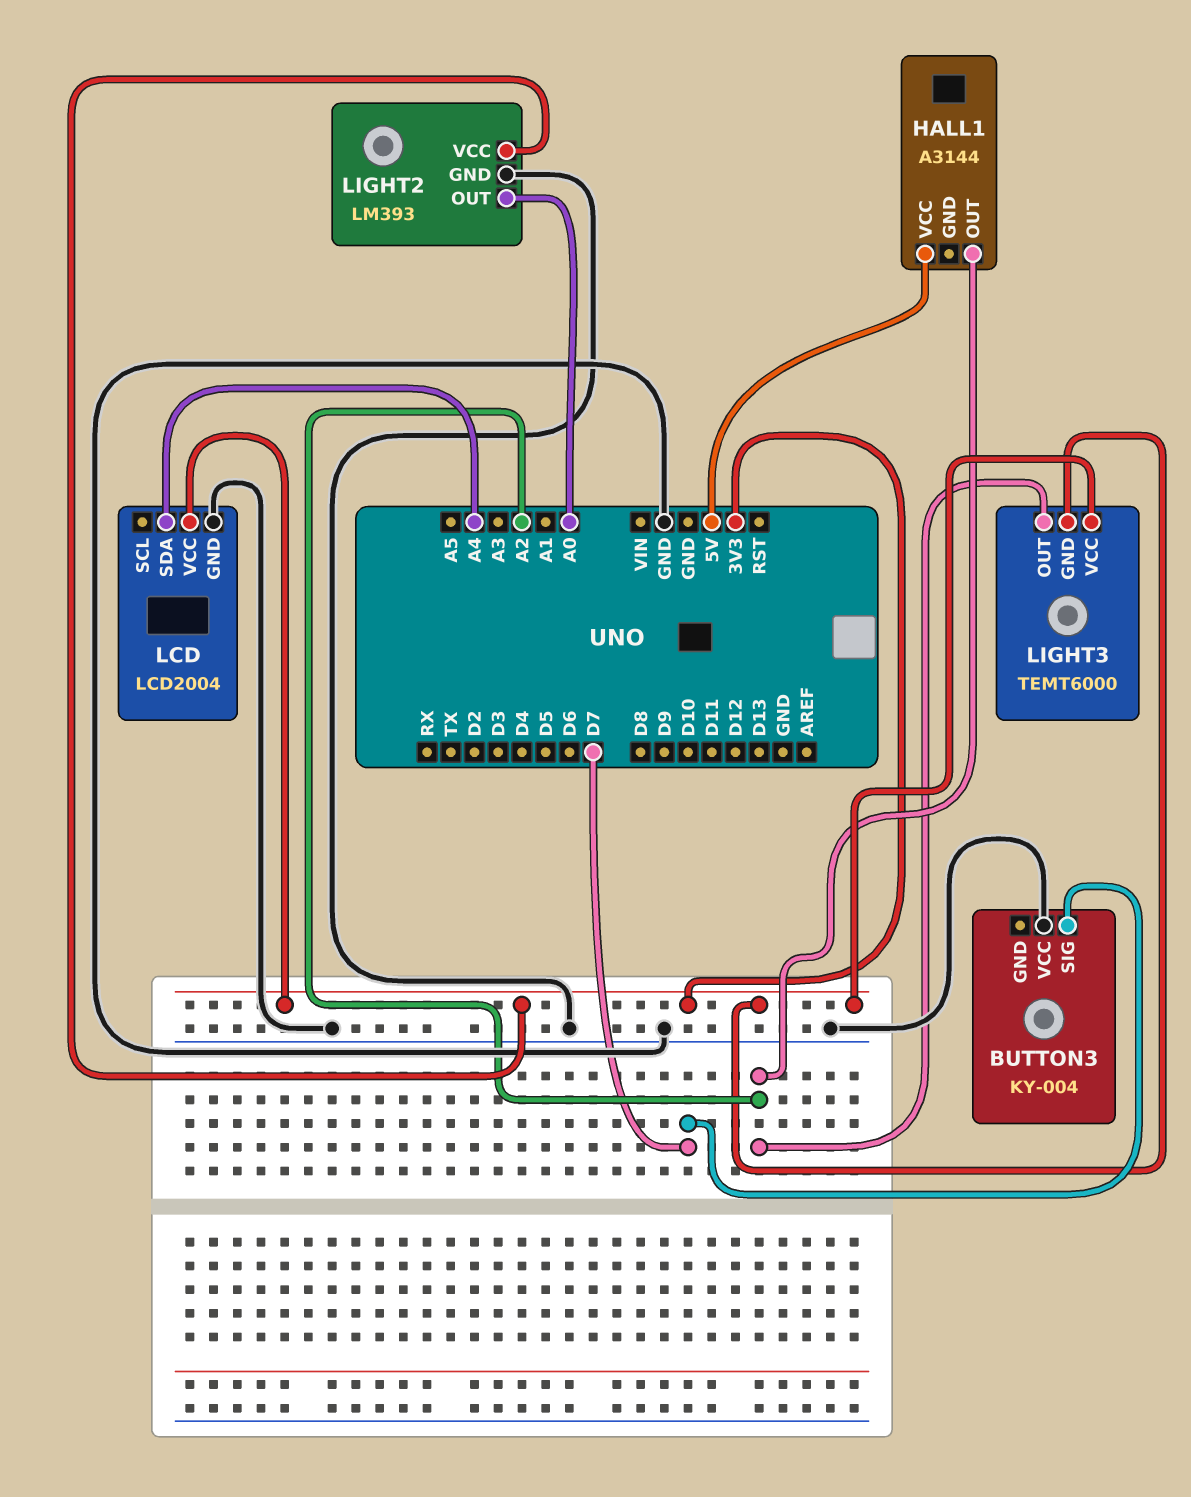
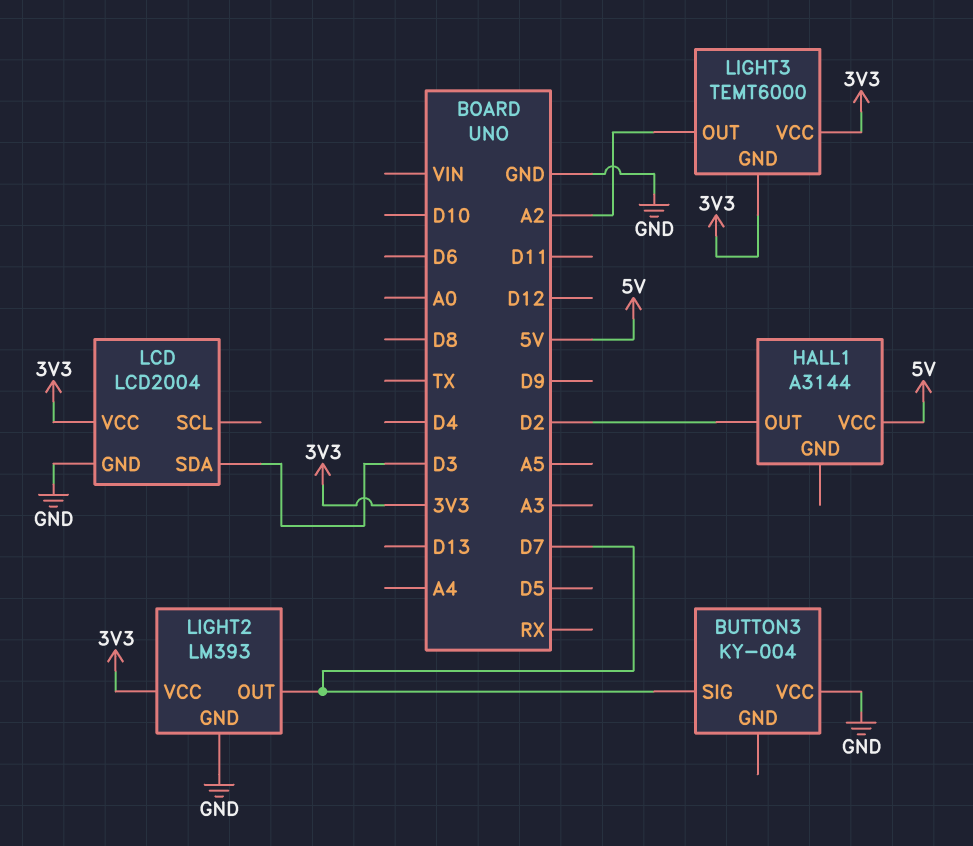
HALL1 pin OUT: A2 -> D2
LCD pin SDA: A4 -> D3
LIGHT2 pin OUT: A0 -> D7

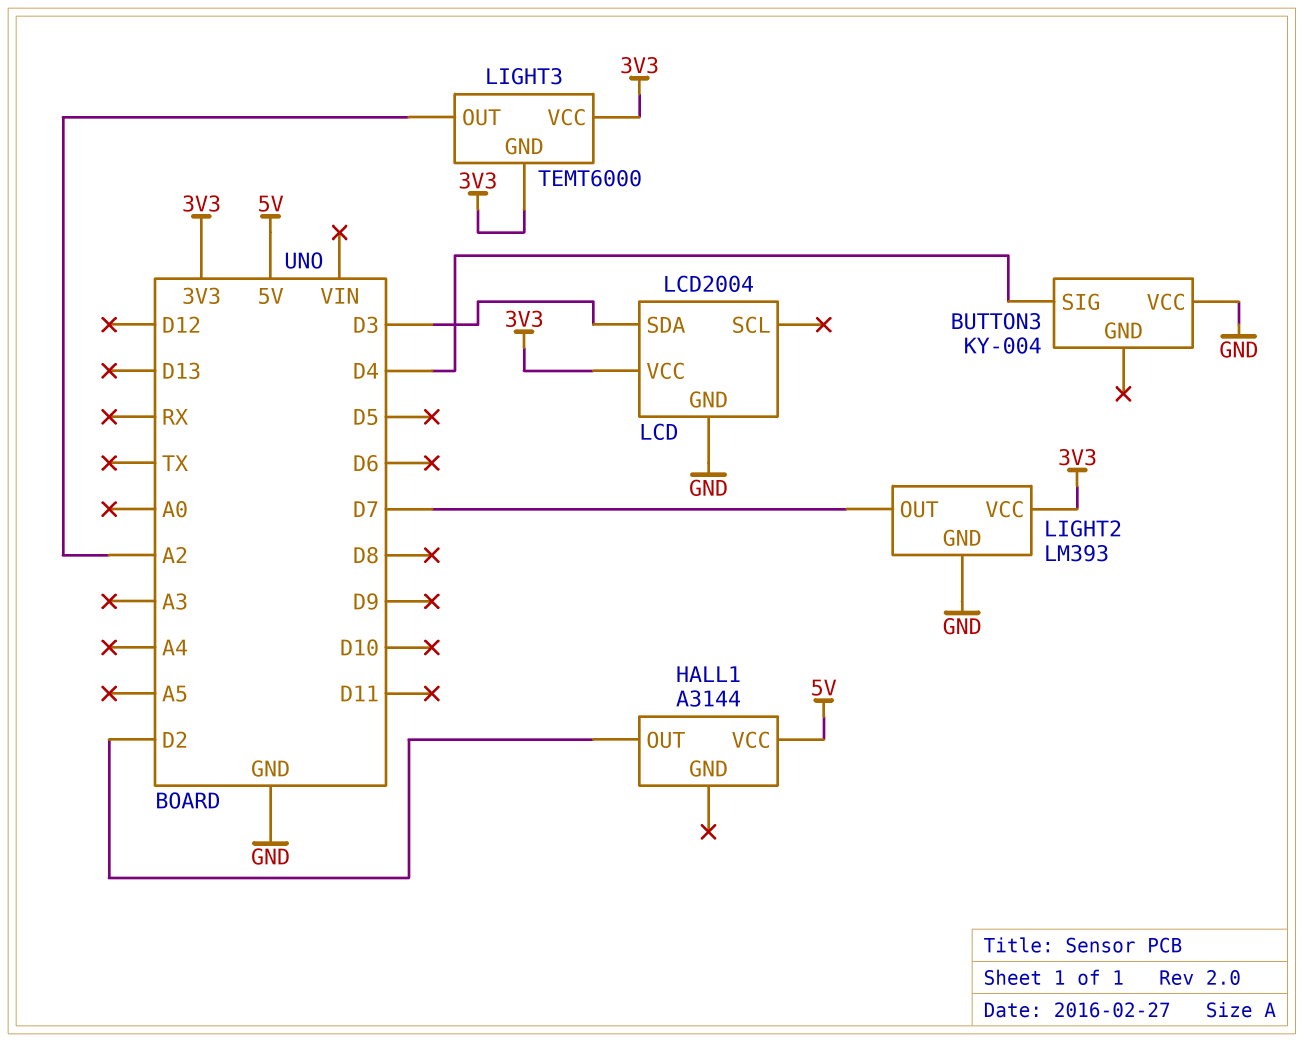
BUTTON3 pin SIG: D7 -> D4

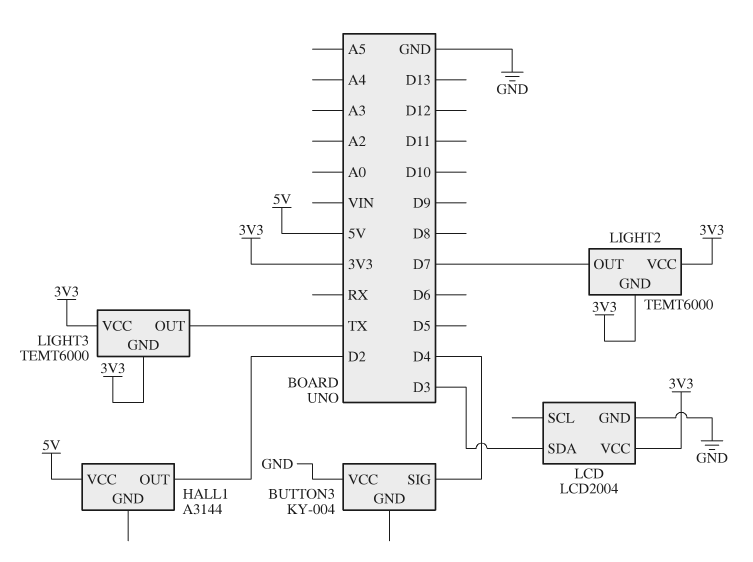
LIGHT2: LM393 -> TEMT6000
LIGHT2 pin GND: GND -> 3V3
LIGHT3 pin OUT: A2 -> TX

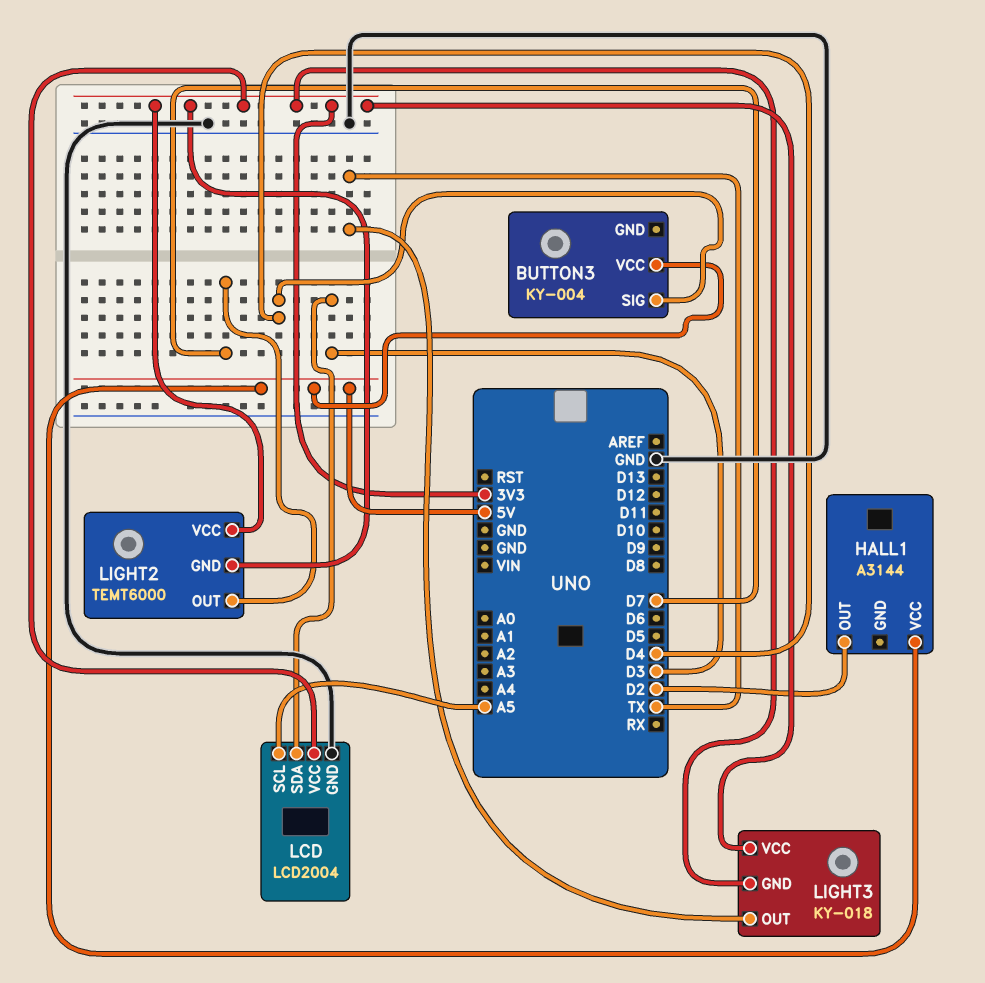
BUTTON3 pin VCC: GND -> 5V
LCD pin SCL: none -> A5
LIGHT3: TEMT6000 -> KY-018

